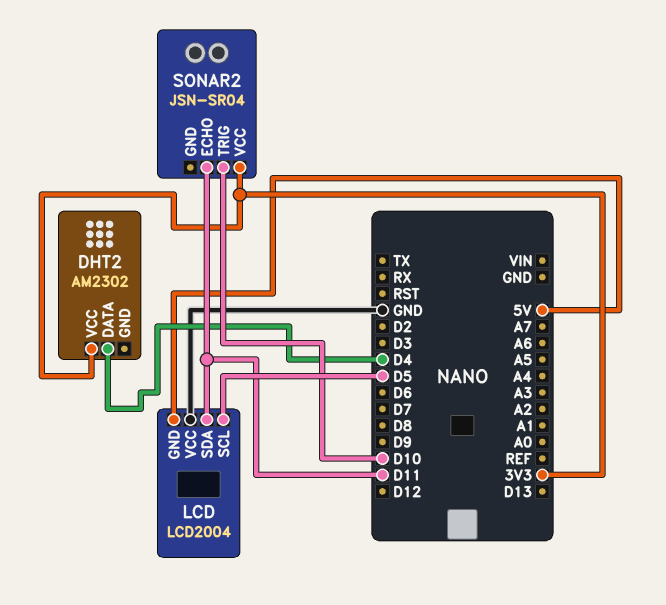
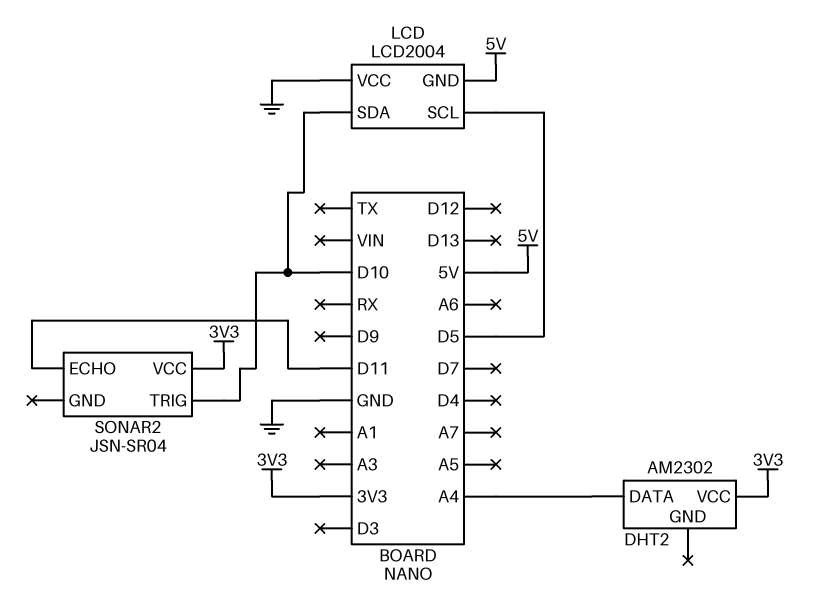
DHT2 pin DATA: D4 -> A4
LCD pin SDA: D11 -> D10

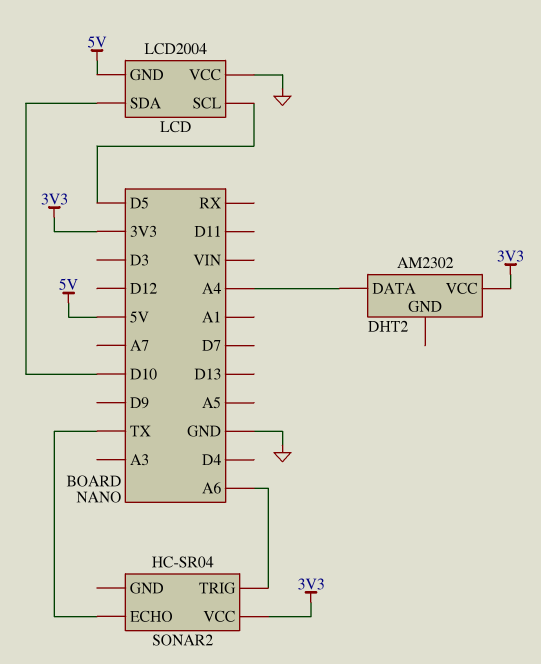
SONAR2: JSN-SR04 -> HC-SR04
SONAR2 pin ECHO: D11 -> TX
SONAR2 pin TRIG: D10 -> A6

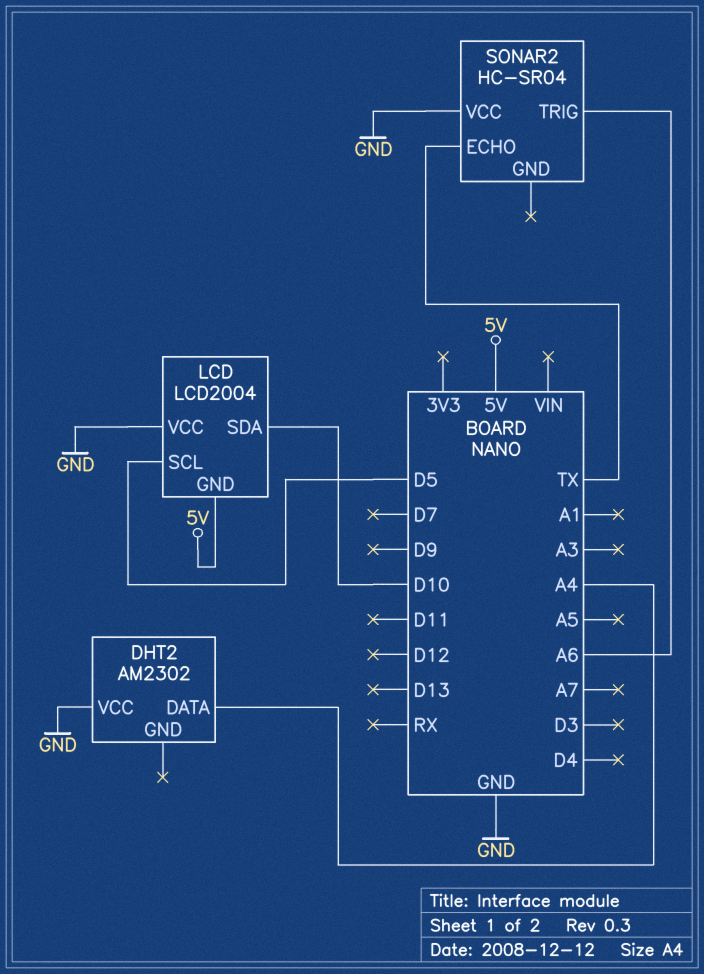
DHT2 pin VCC: 3V3 -> GND
SONAR2 pin VCC: 3V3 -> GND

